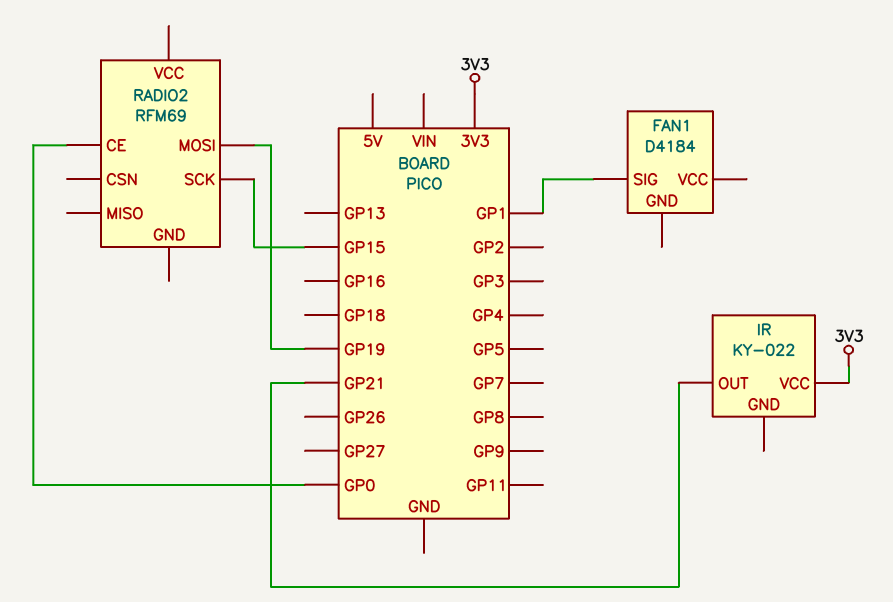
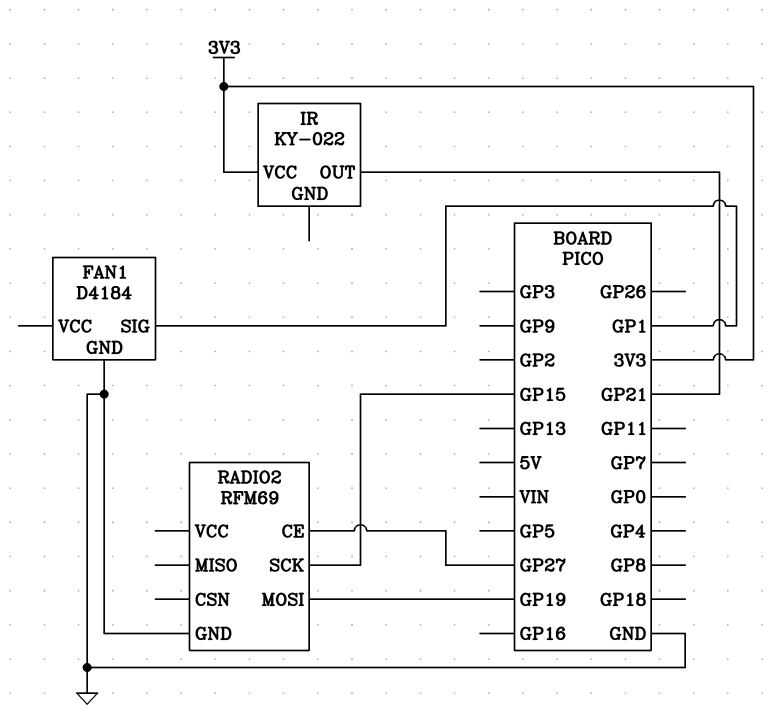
FAN1 pin GND: none -> GND
RADIO2 pin CE: GP0 -> GP27
RADIO2 pin GND: none -> GND

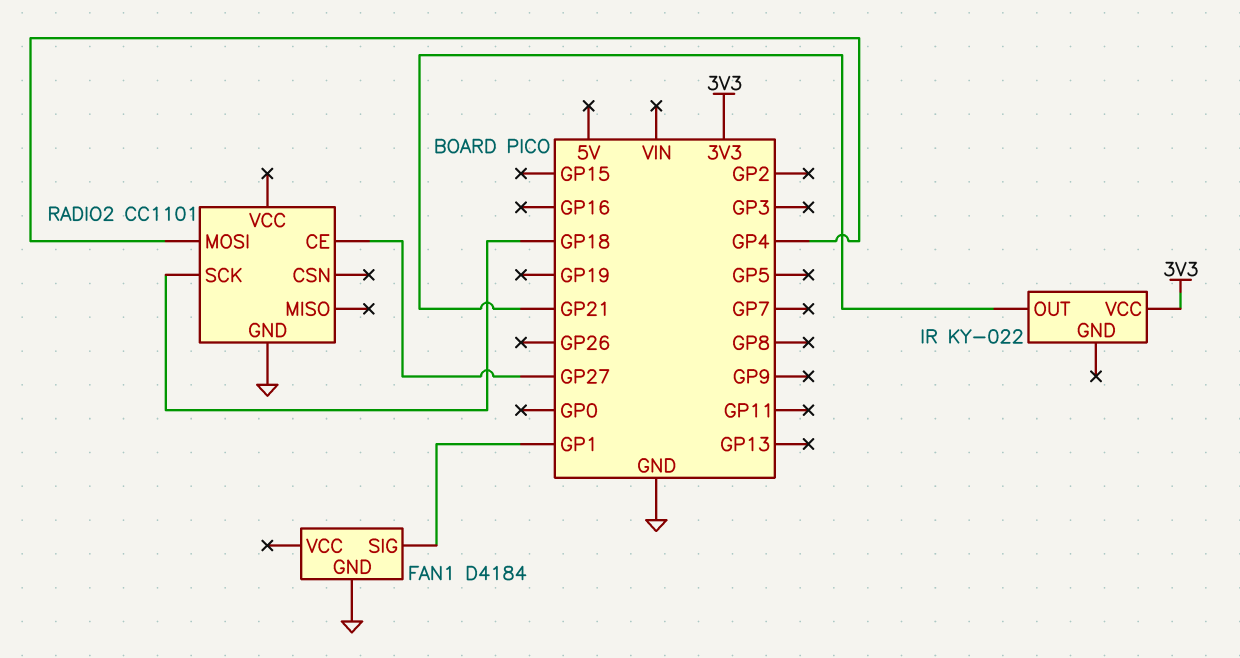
RADIO2: RFM69 -> CC1101
RADIO2 pin MOSI: GP19 -> GP4
RADIO2 pin SCK: GP15 -> GP18

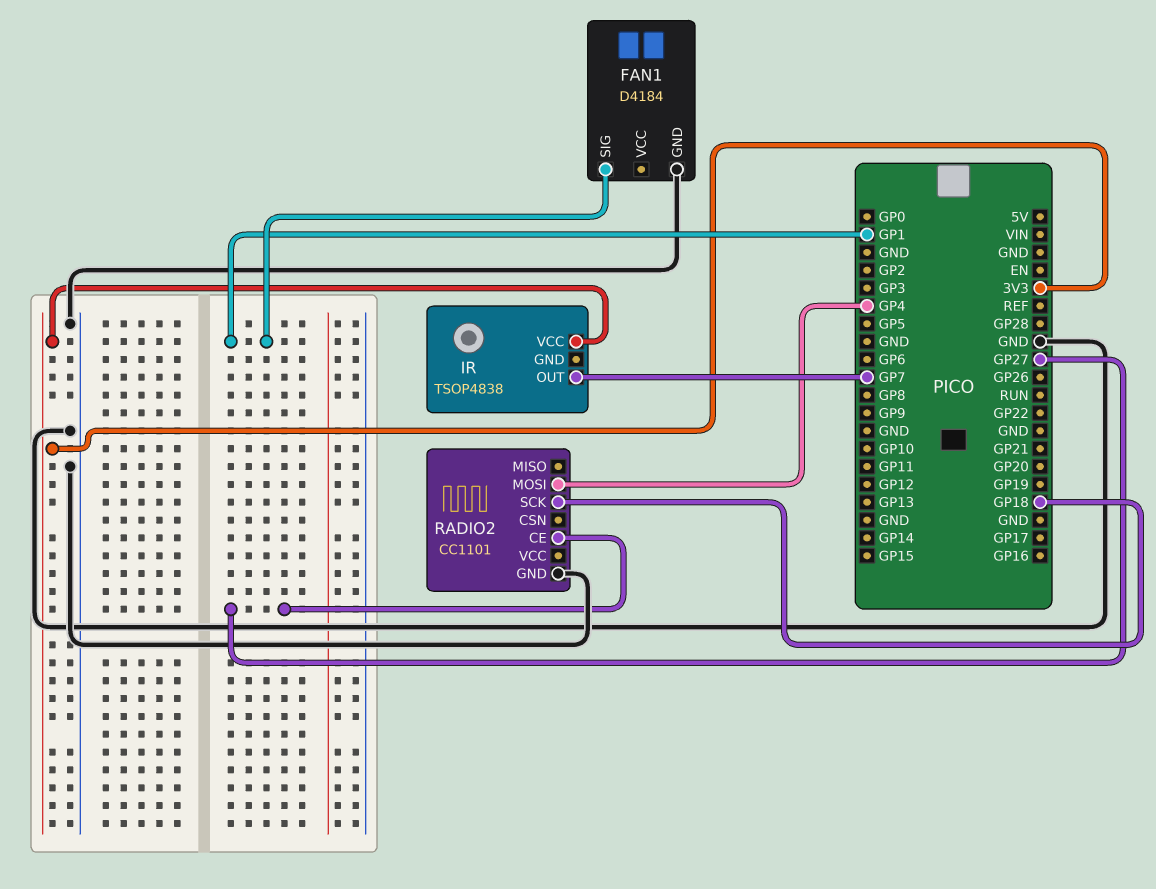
IR: KY-022 -> TSOP4838
IR pin OUT: GP21 -> GP7

